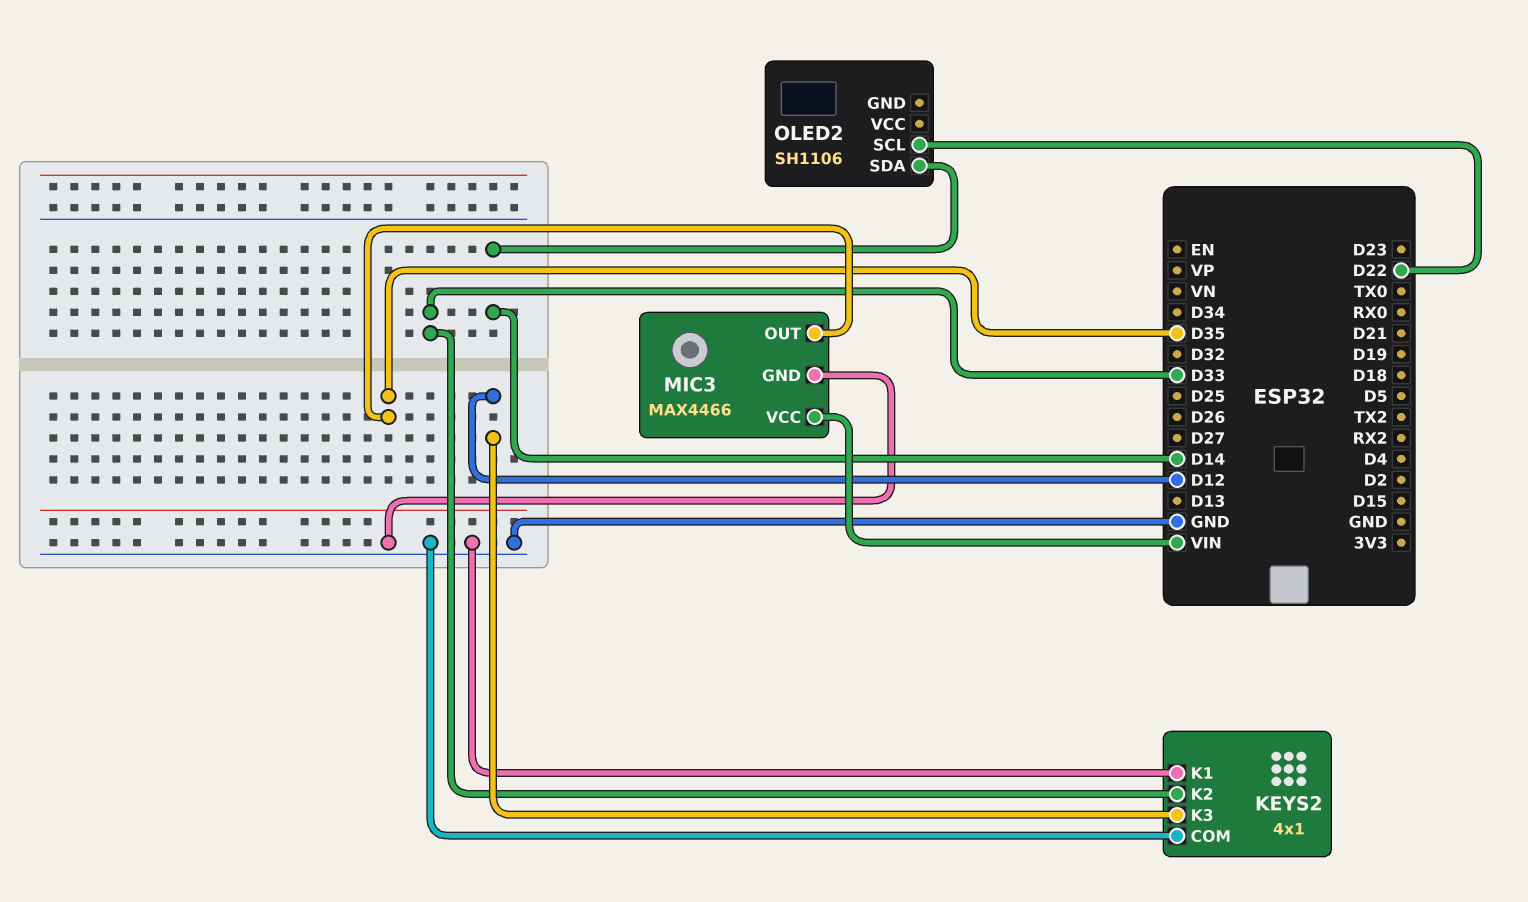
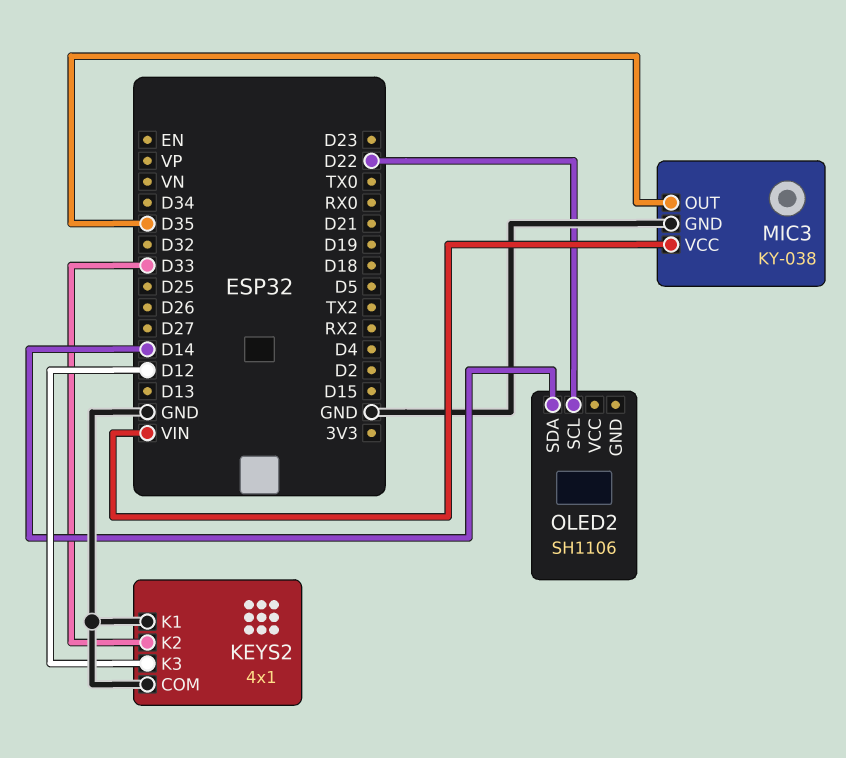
MIC3: MAX4466 -> KY-038

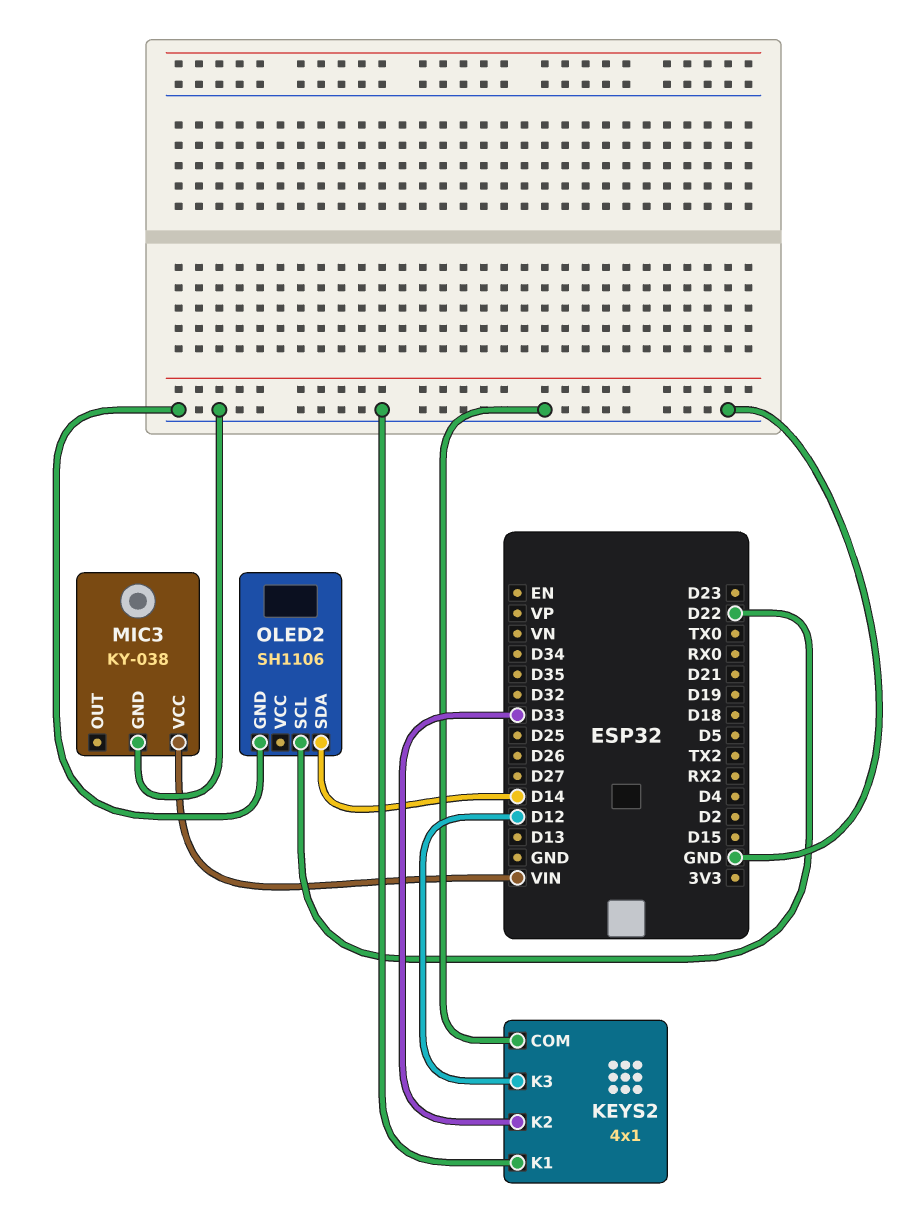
MIC3 pin OUT: D35 -> none
OLED2 pin GND: none -> GND

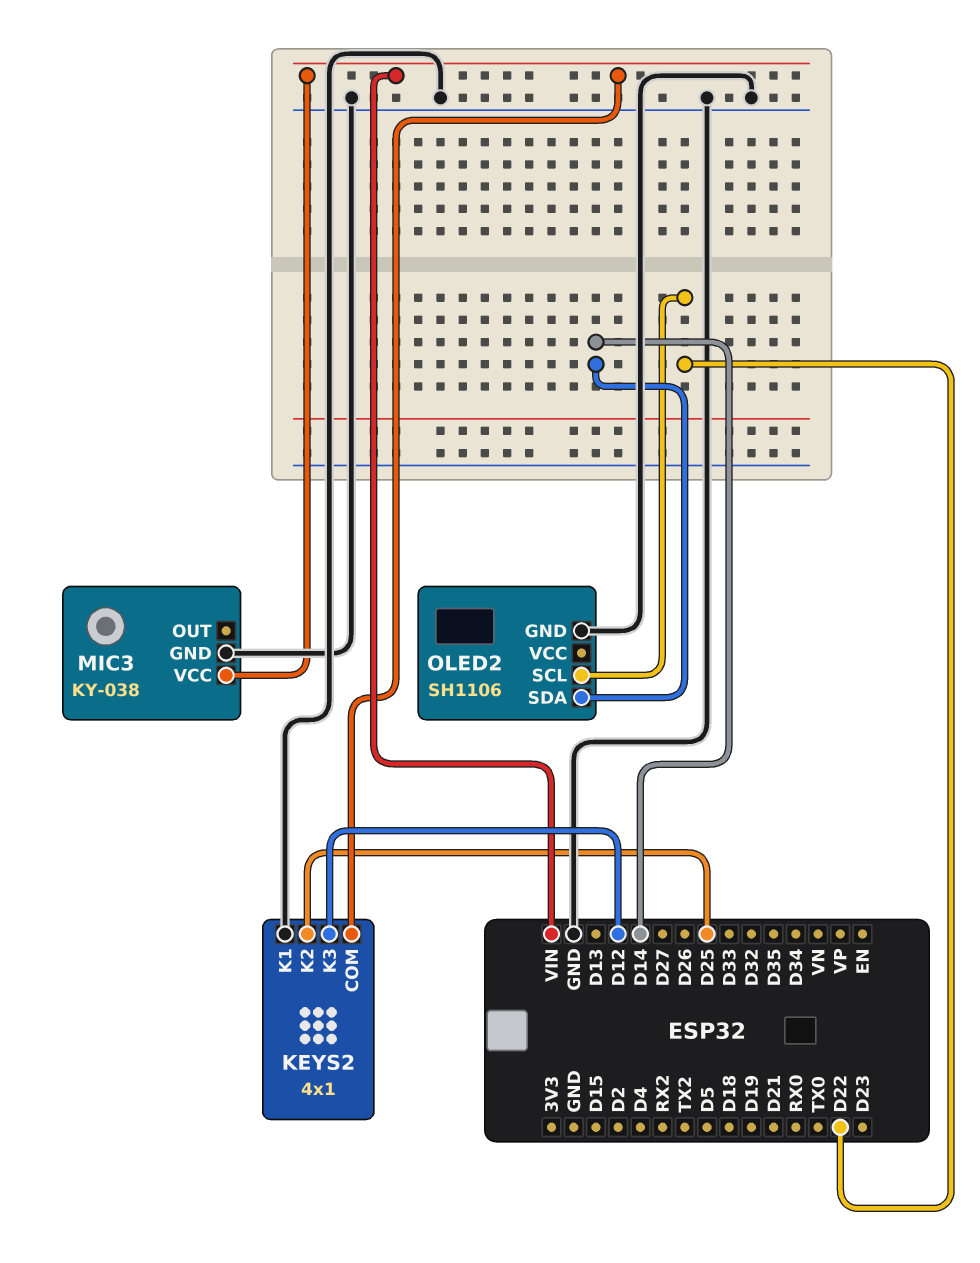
KEYS2 pin COM: GND -> VIN
KEYS2 pin K2: D33 -> D25

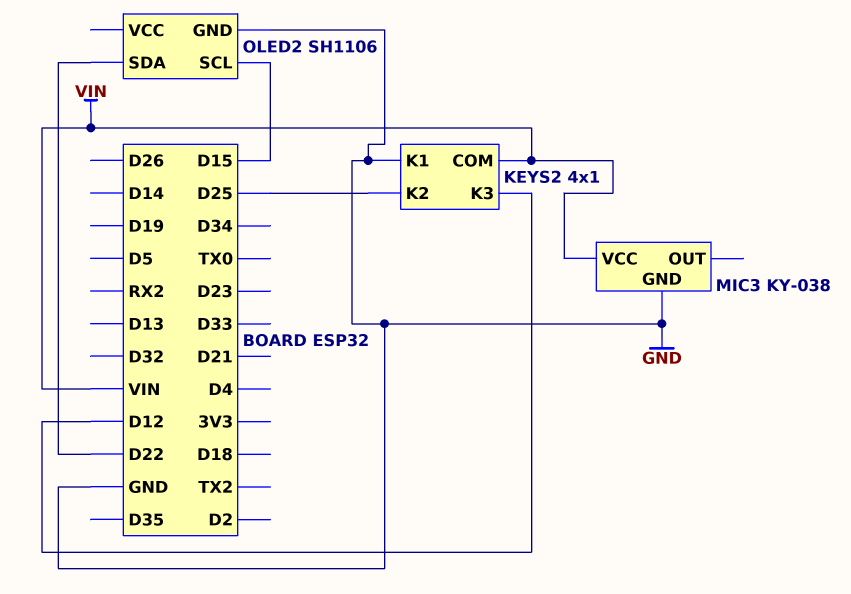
OLED2 pin SCL: D22 -> D15
OLED2 pin SDA: D14 -> D22

